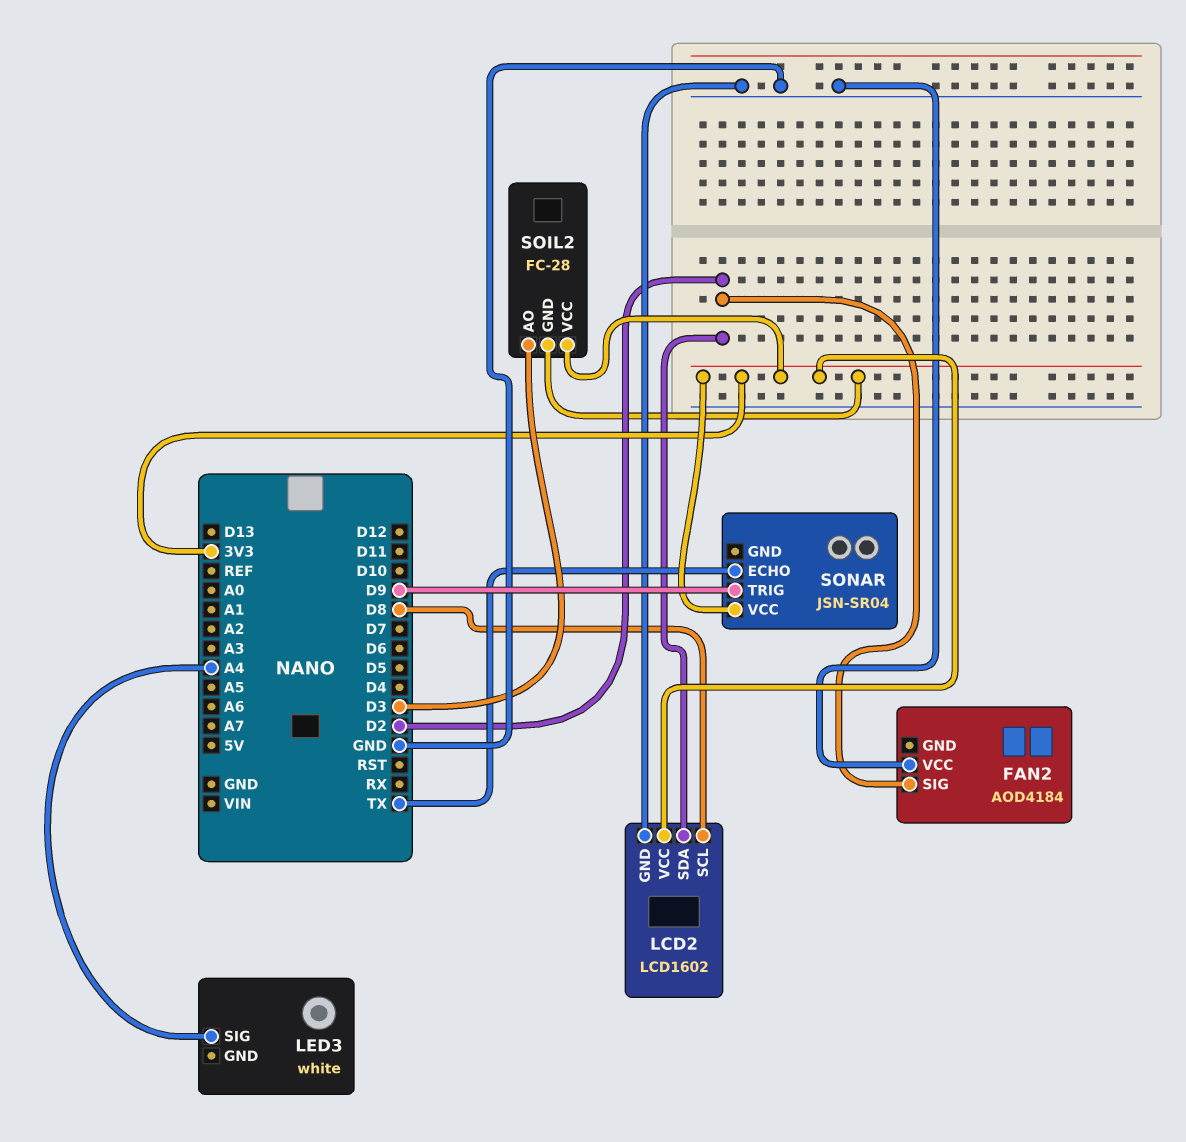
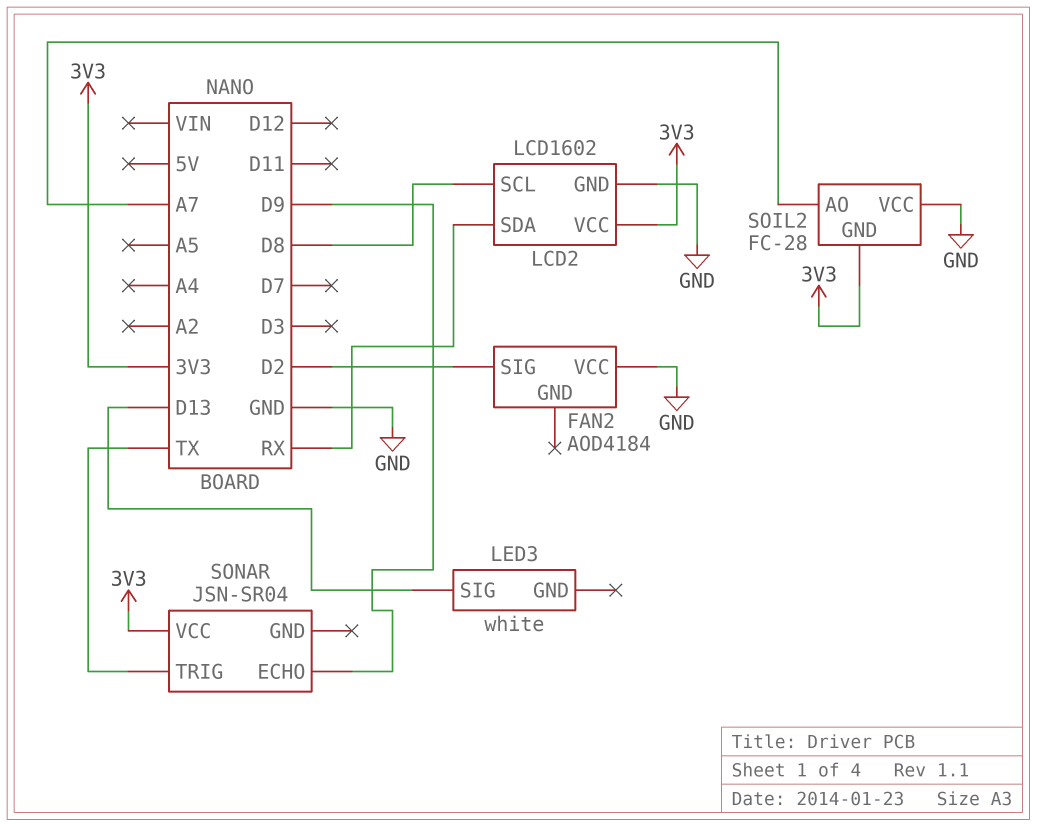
LCD2 pin SDA: D2 -> RX
LED3 pin SIG: A4 -> D13
SOIL2 pin AO: D3 -> A7
SOIL2 pin VCC: 3V3 -> GND
SONAR pin ECHO: TX -> D9
SONAR pin TRIG: D9 -> TX

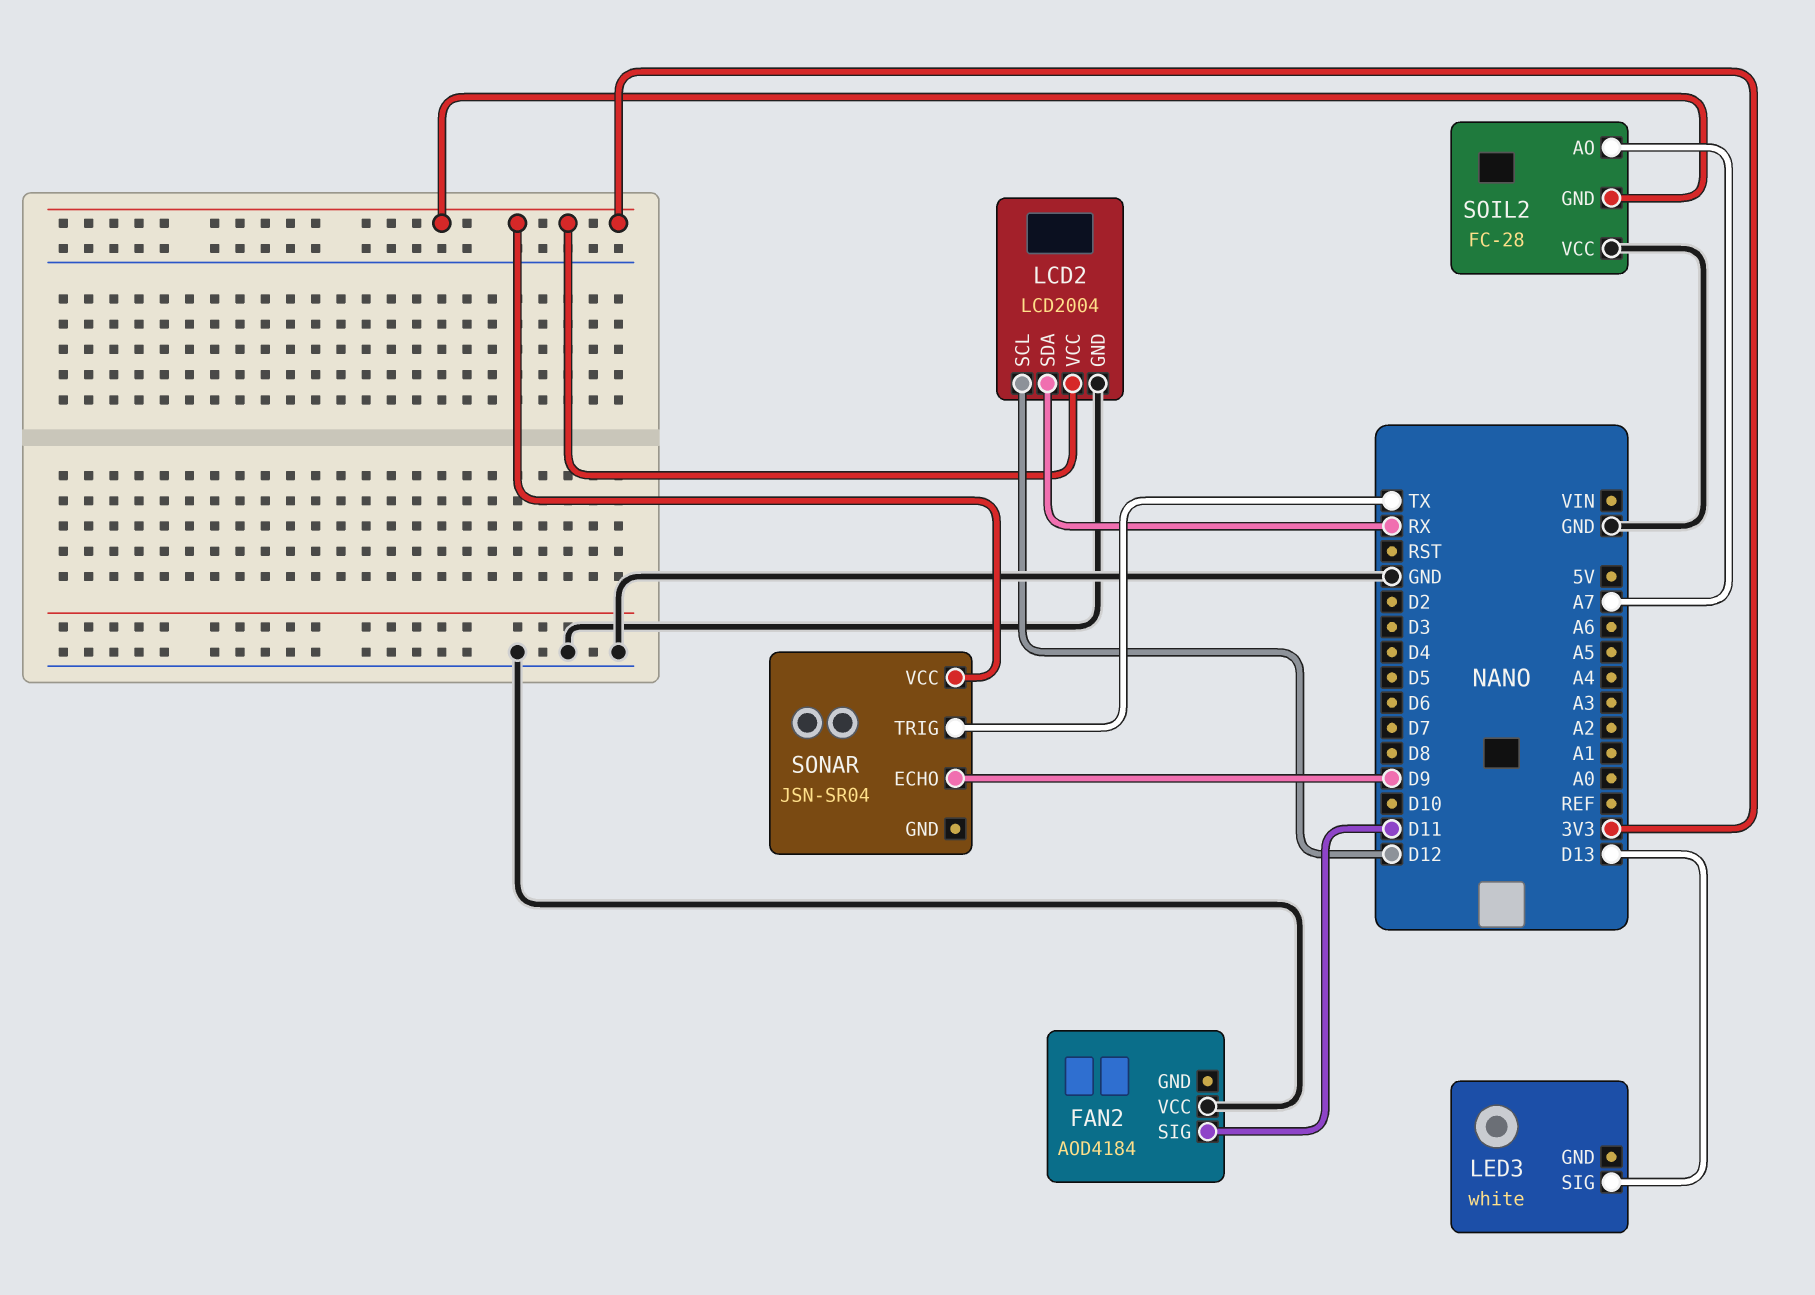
FAN2 pin SIG: D2 -> D11
LCD2: LCD1602 -> LCD2004
LCD2 pin SCL: D8 -> D12

